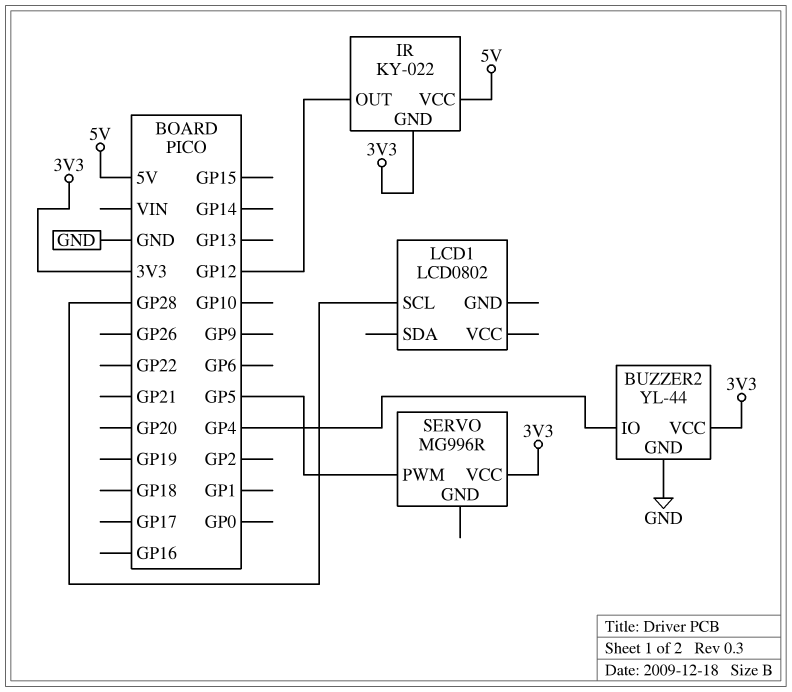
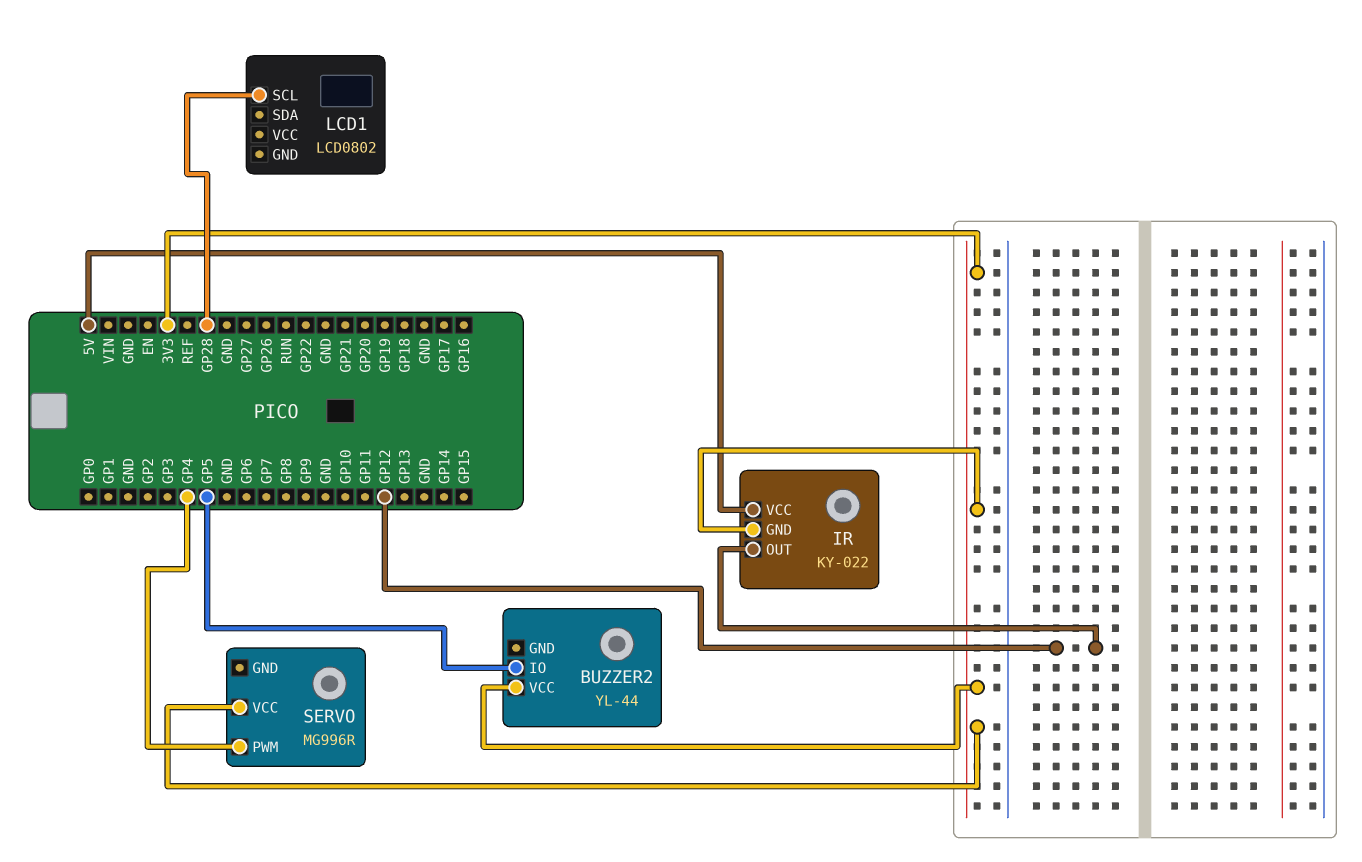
BUZZER2 pin GND: GND -> none
BUZZER2 pin IO: GP4 -> GP5
SERVO pin PWM: GP5 -> GP4

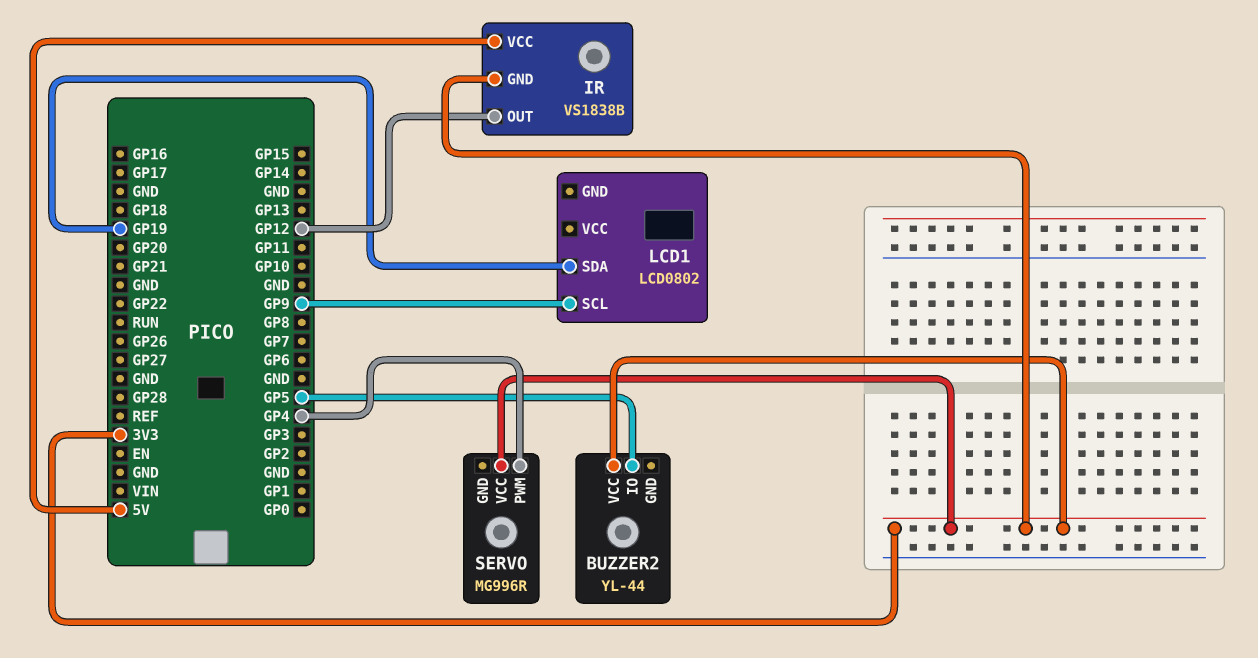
IR: KY-022 -> VS1838B
LCD1 pin SCL: GP28 -> GP9
LCD1 pin SDA: none -> GP19

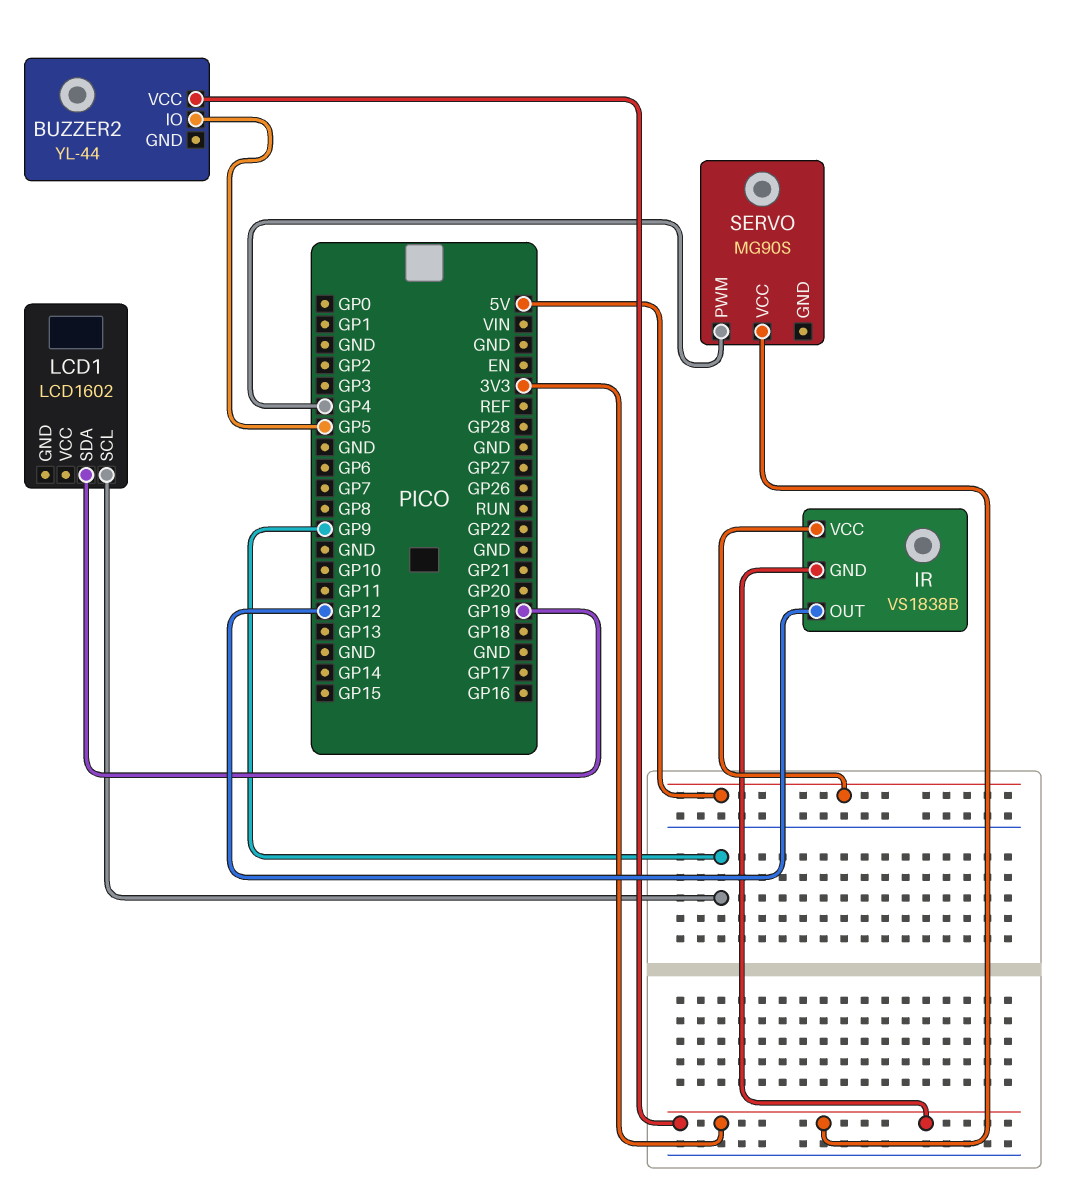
LCD1: LCD0802 -> LCD1602
SERVO: MG996R -> MG90S

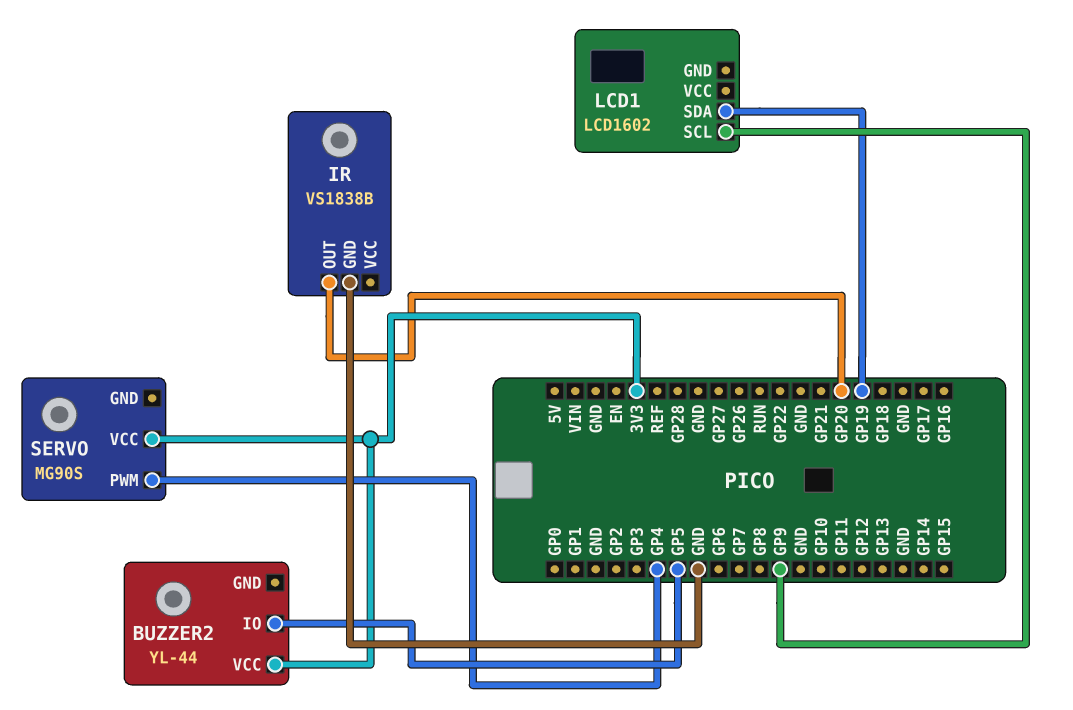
IR pin GND: 3V3 -> GND
IR pin OUT: GP12 -> GP20
IR pin VCC: 5V -> none

